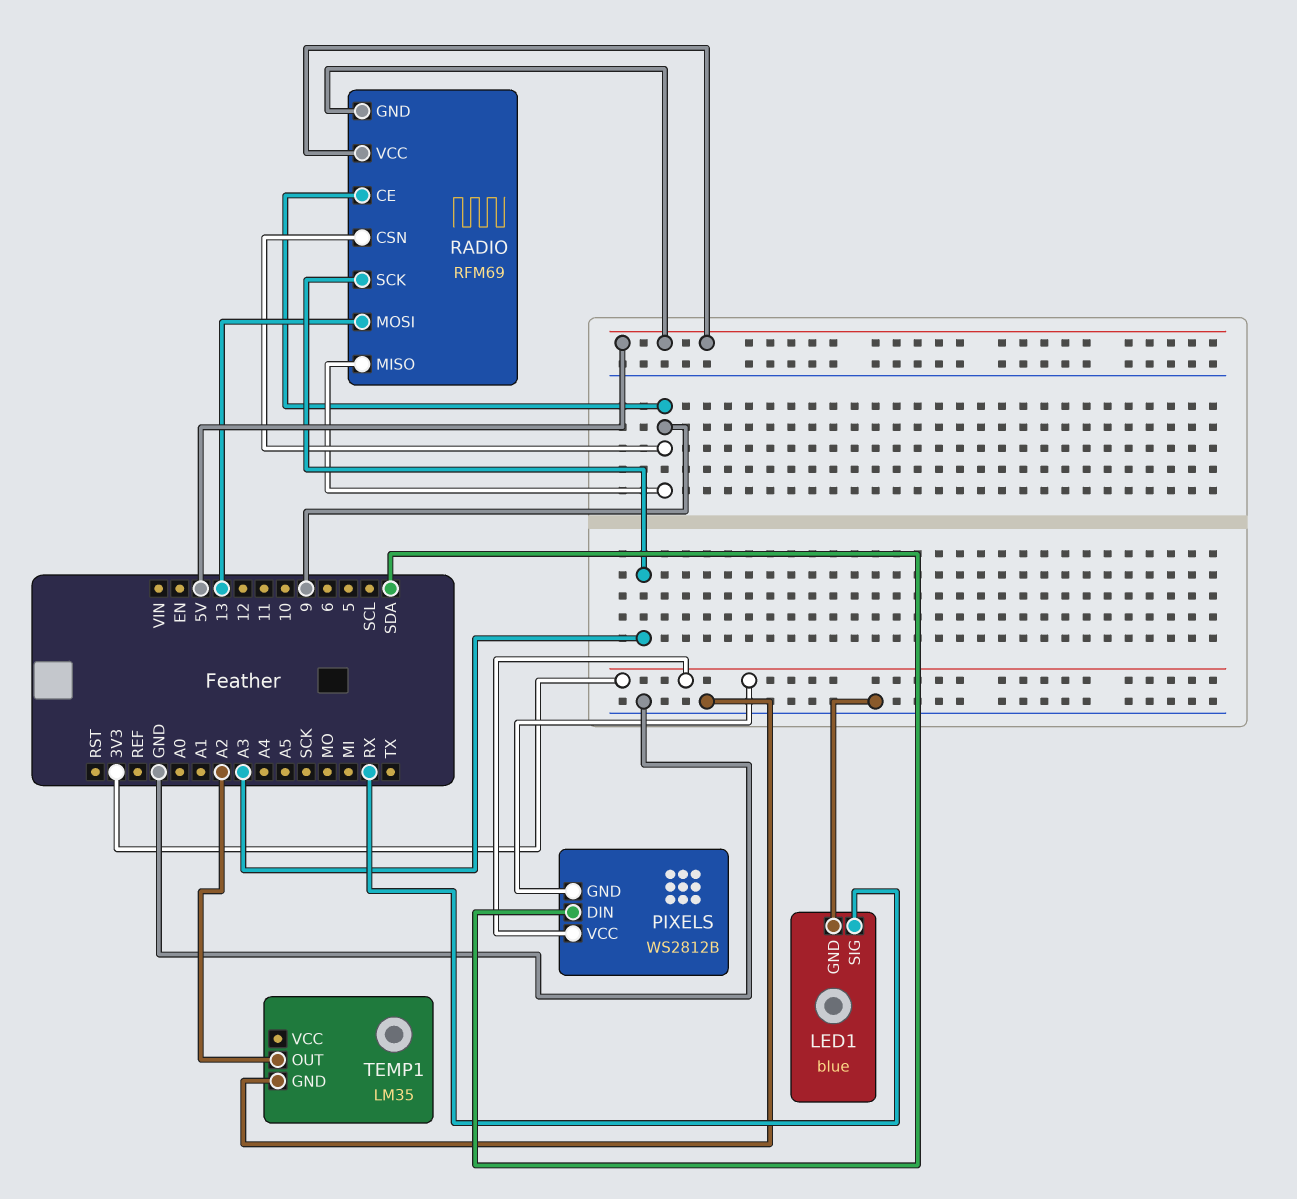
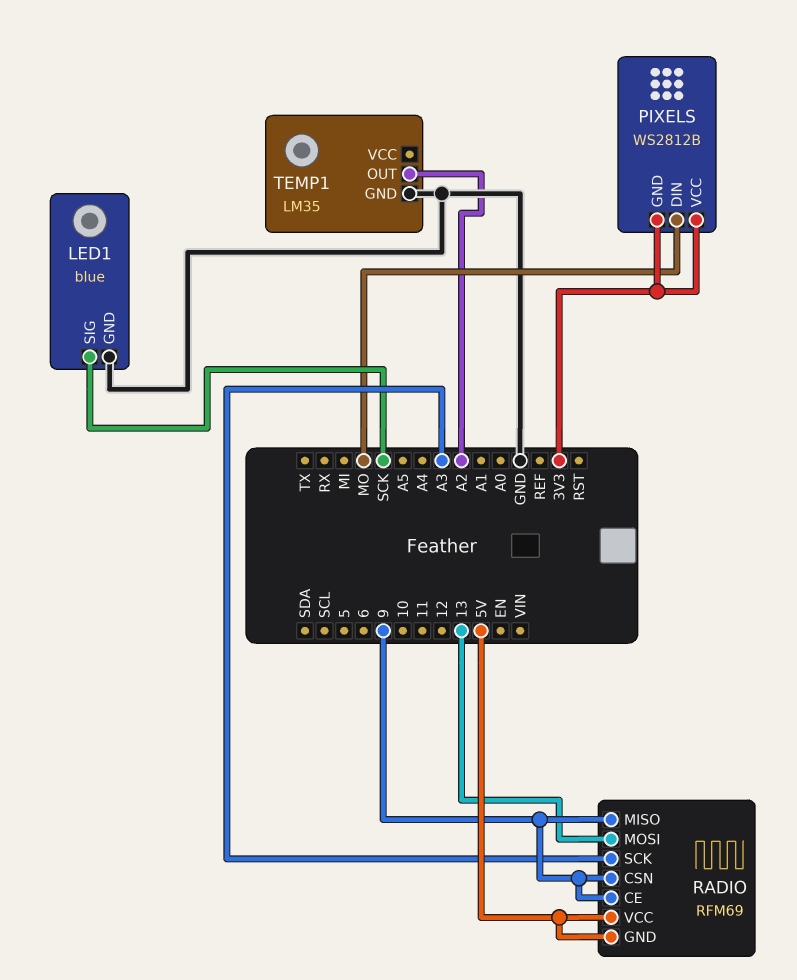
LED1 pin SIG: RX -> SCK
PIXELS pin DIN: SDA -> MO

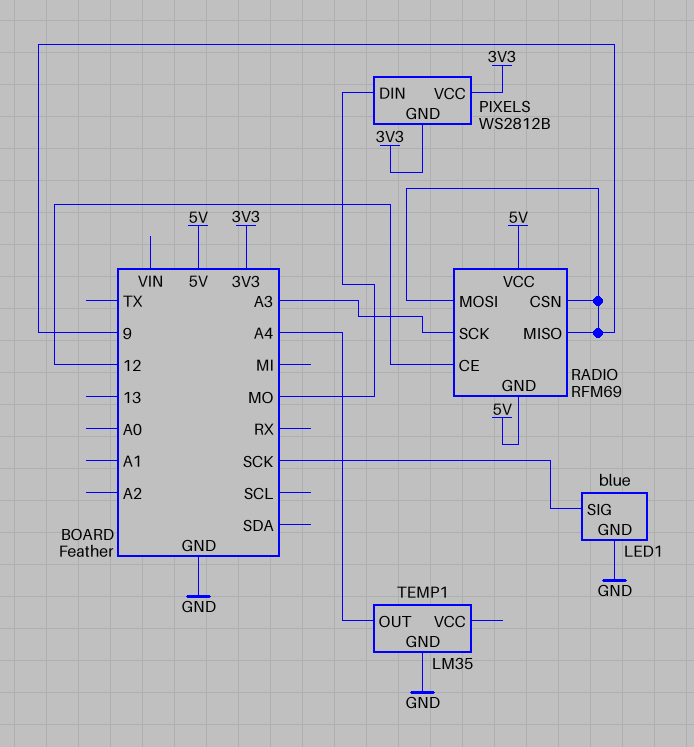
RADIO pin CE: 9 -> 12
RADIO pin MOSI: 13 -> 9
TEMP1 pin OUT: A2 -> A4

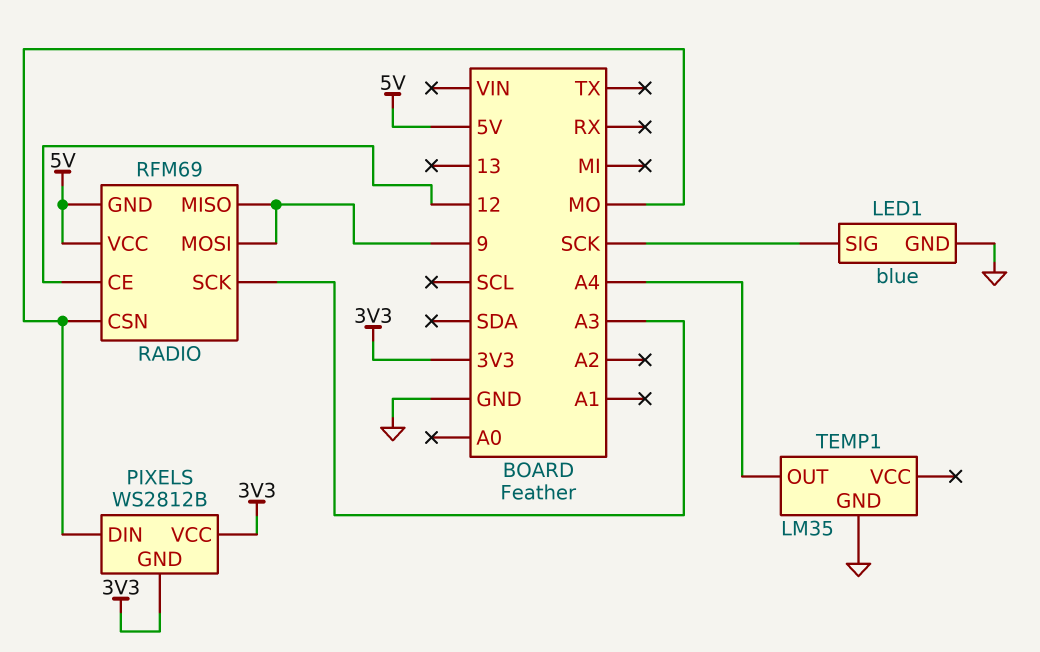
RADIO pin CSN: 9 -> MO

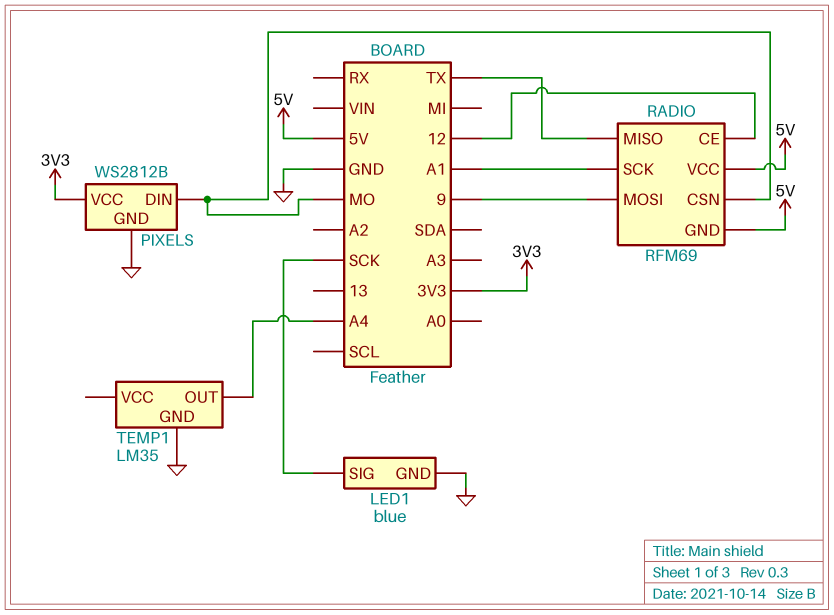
PIXELS pin GND: 3V3 -> GND
RADIO pin MISO: 9 -> TX
RADIO pin SCK: A3 -> A1

